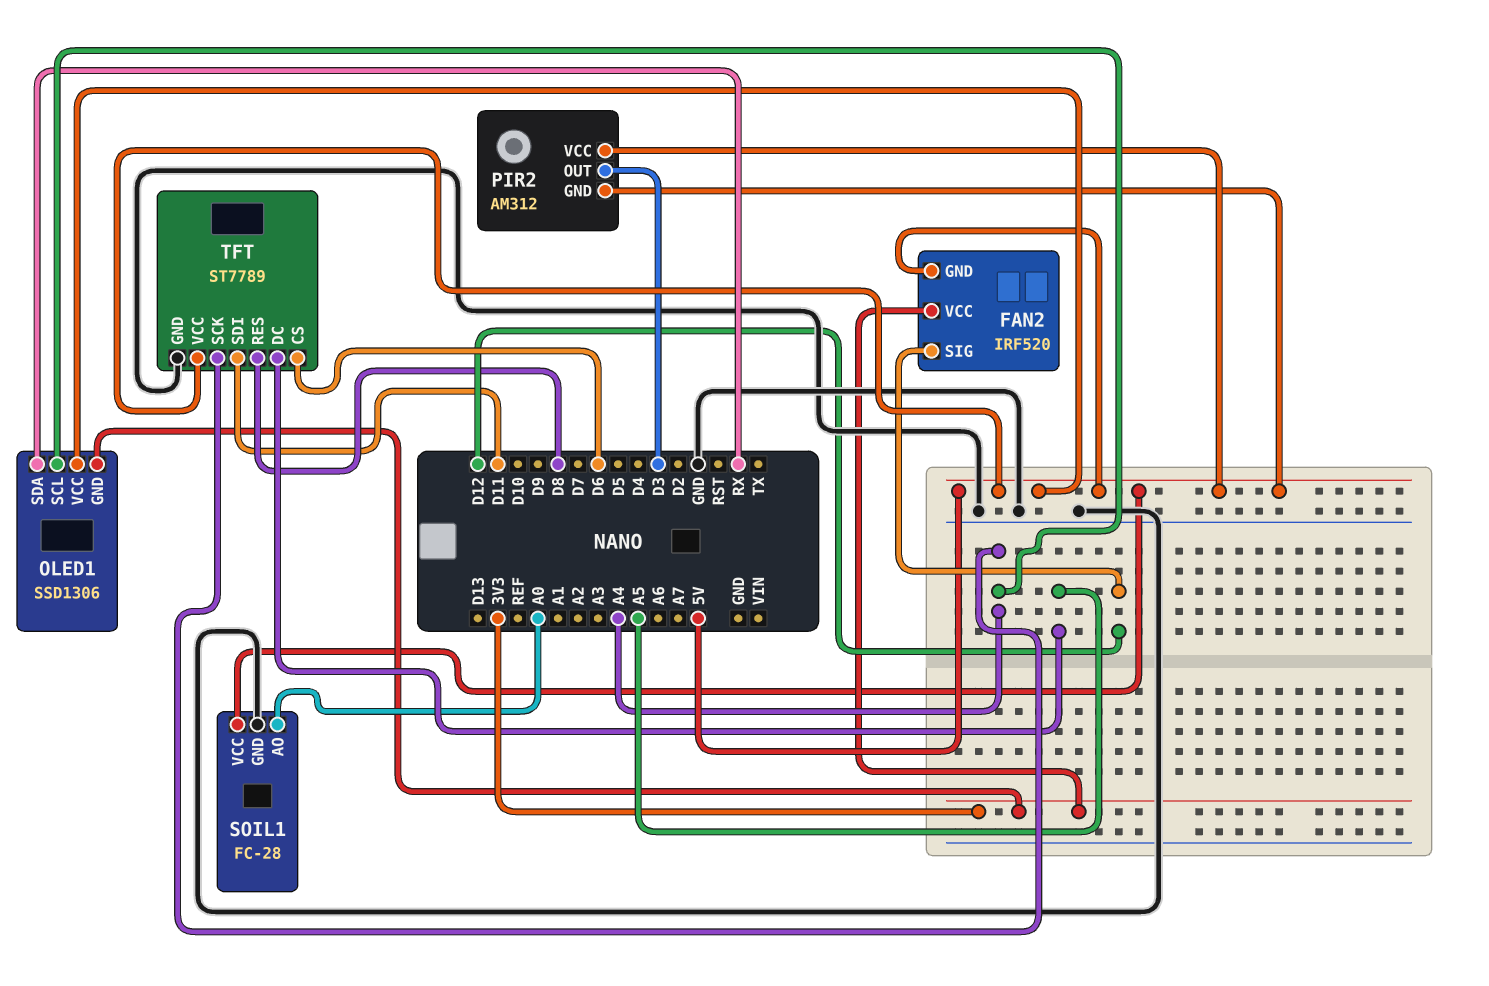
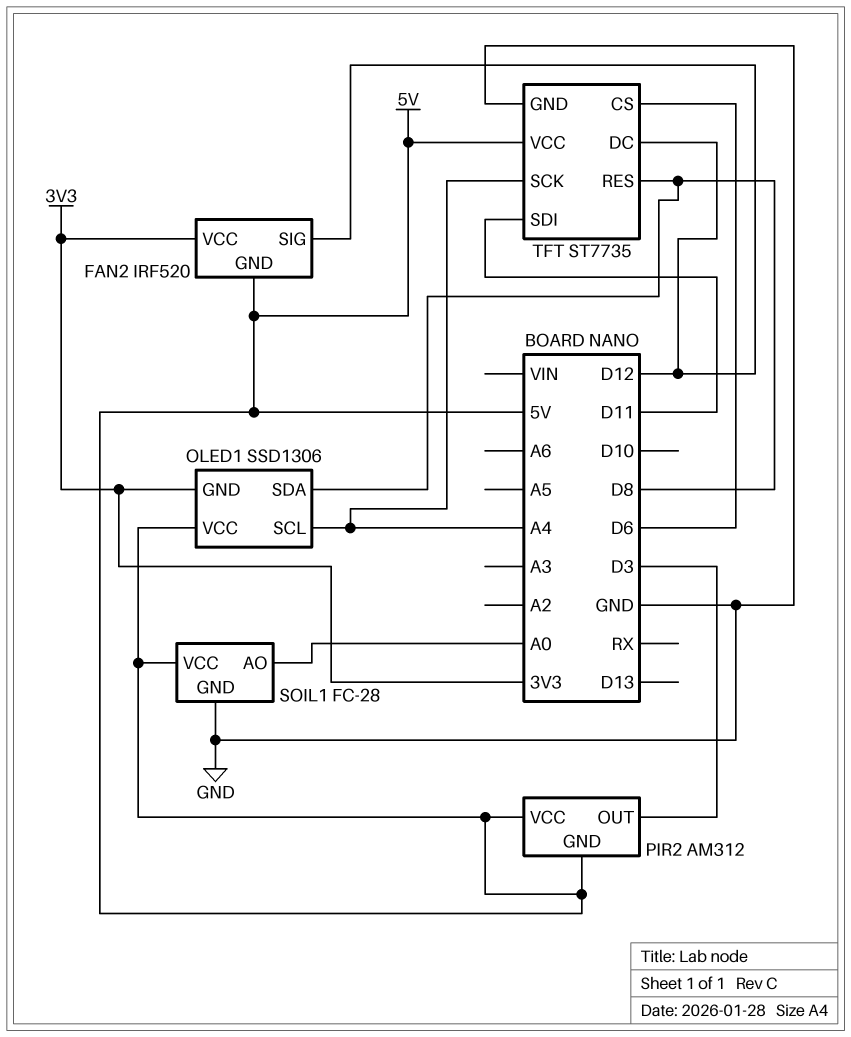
OLED1 pin SDA: RX -> D8
TFT: ST7789 -> ST7735
TFT pin DC: A5 -> D12

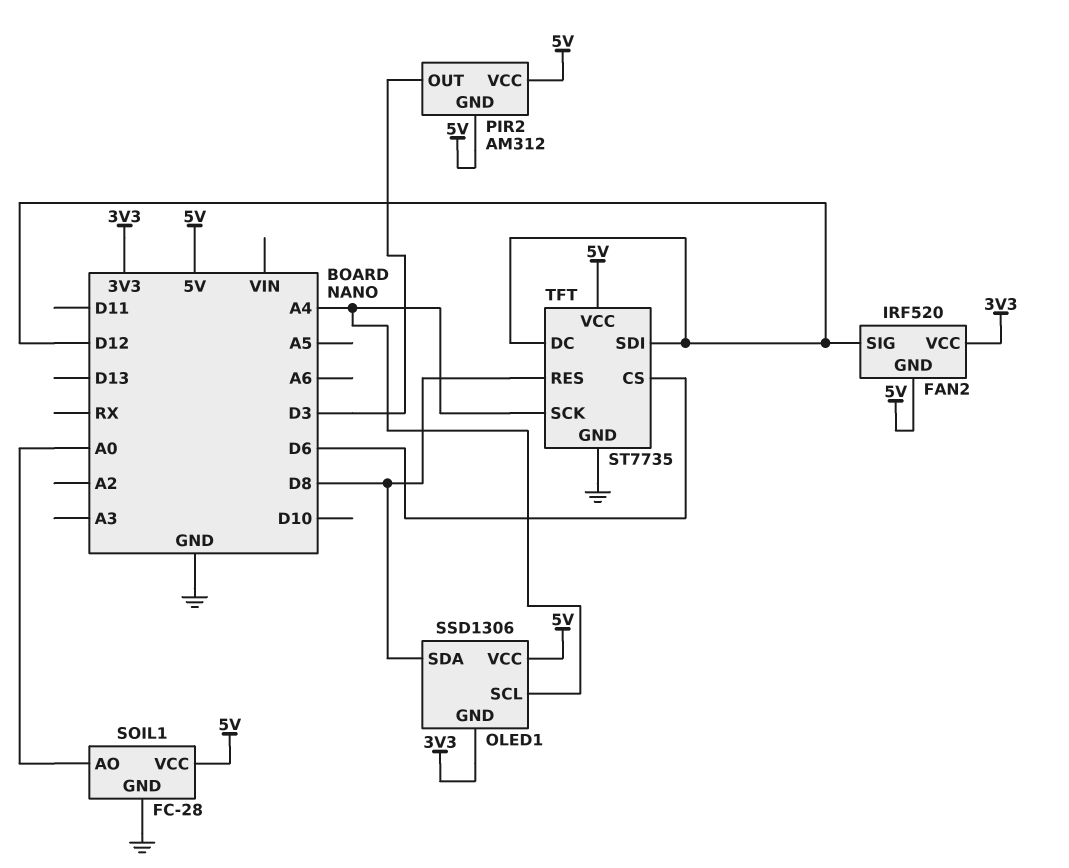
TFT pin SDI: D11 -> D12

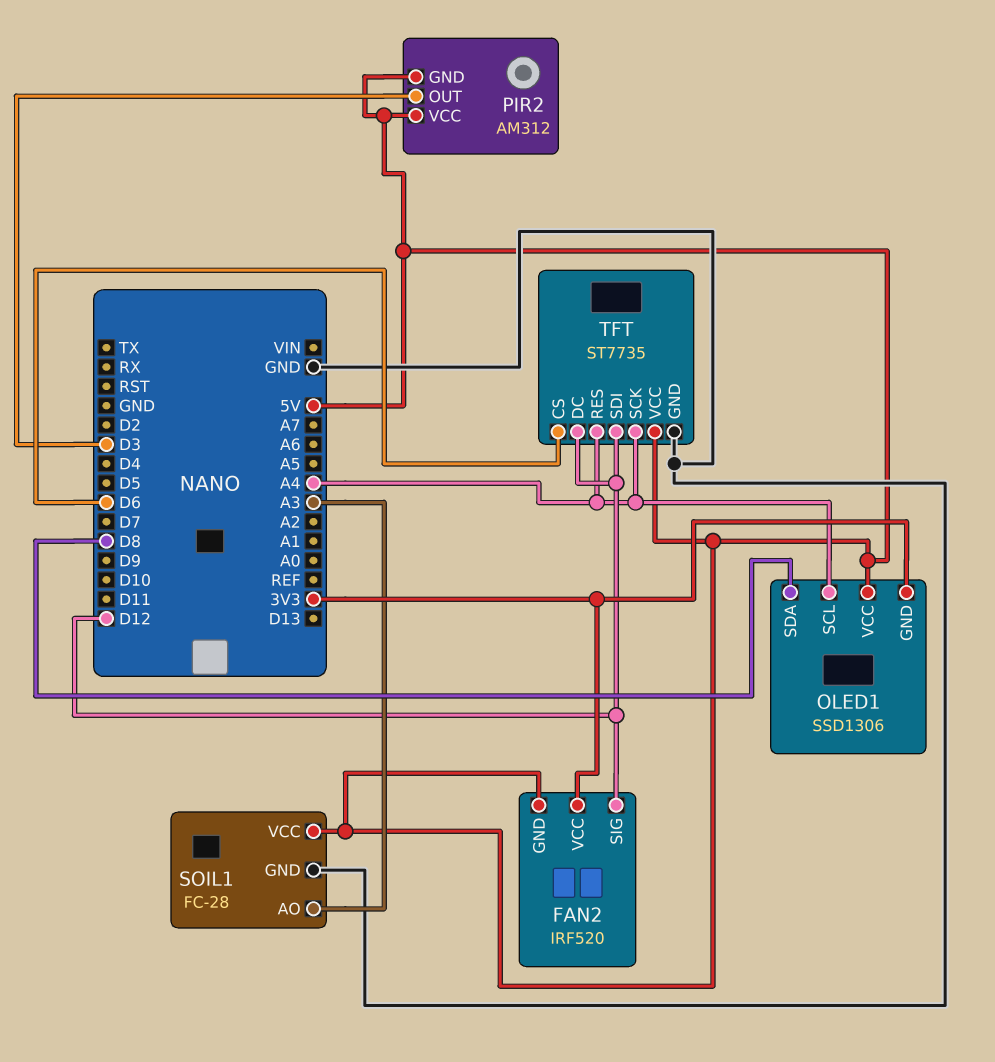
SOIL1 pin AO: A0 -> A3
TFT pin RES: D8 -> A4

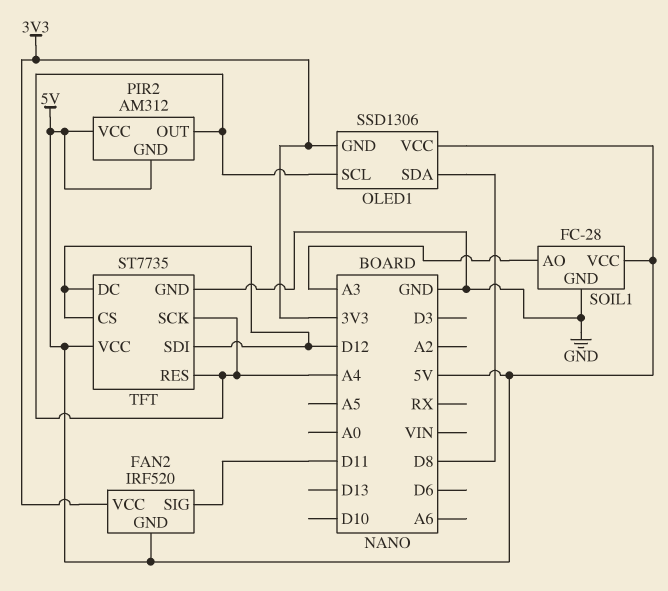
FAN2 pin SIG: D12 -> D11
PIR2 pin OUT: D3 -> A4
TFT pin CS: D6 -> D12

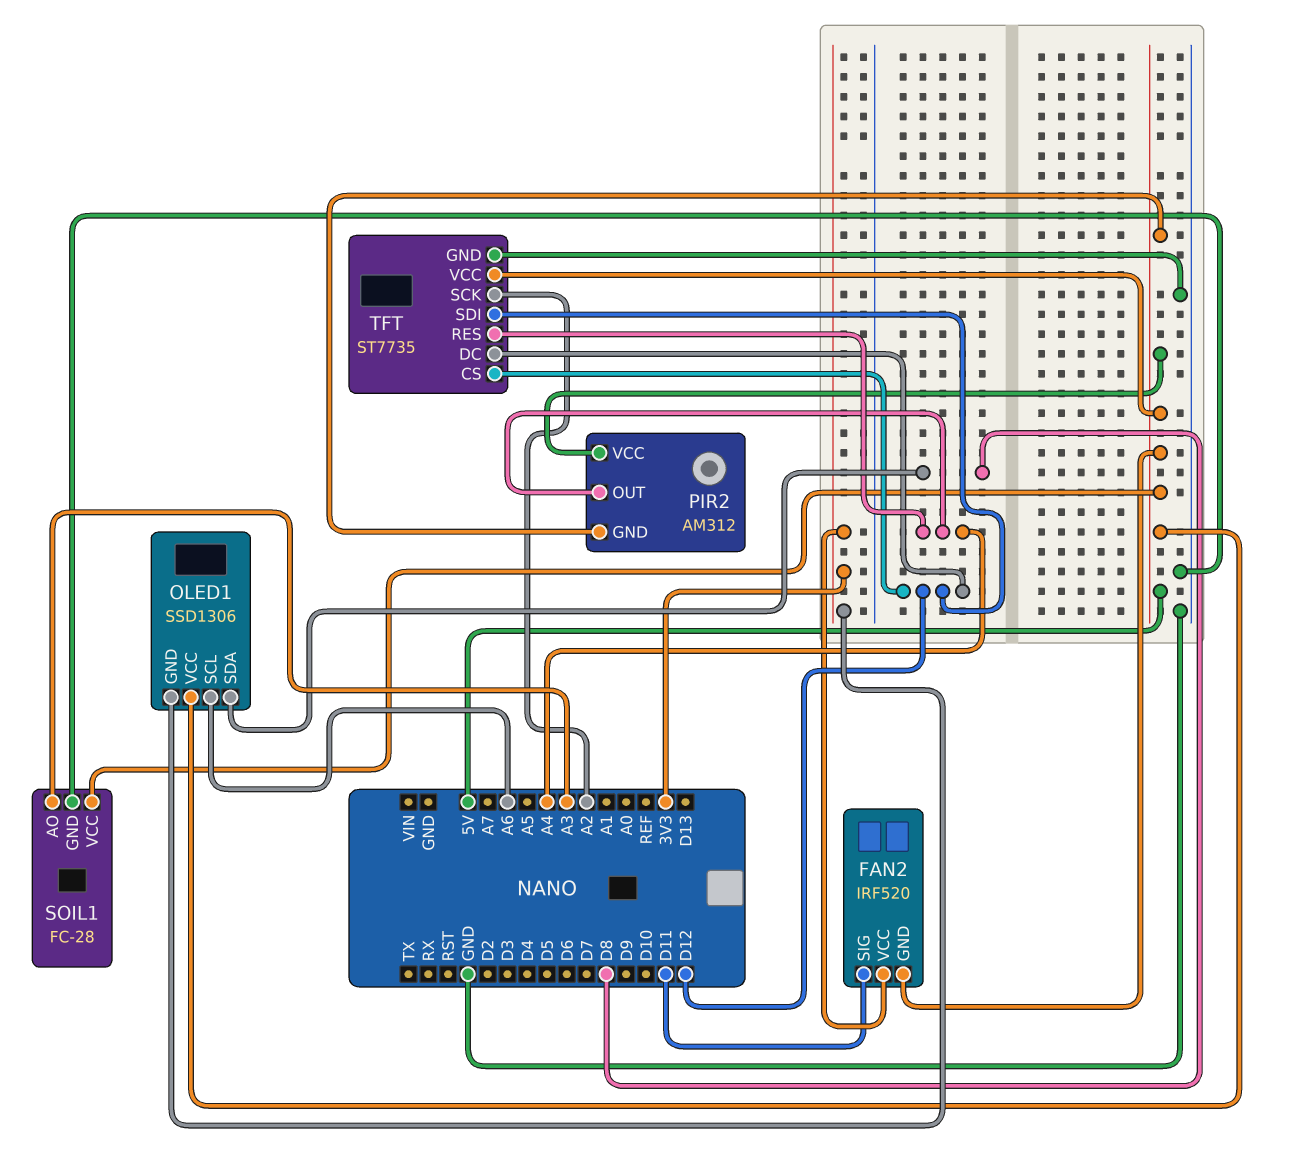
OLED1 pin SCL: A4 -> A6
TFT pin SCK: A4 -> A2

